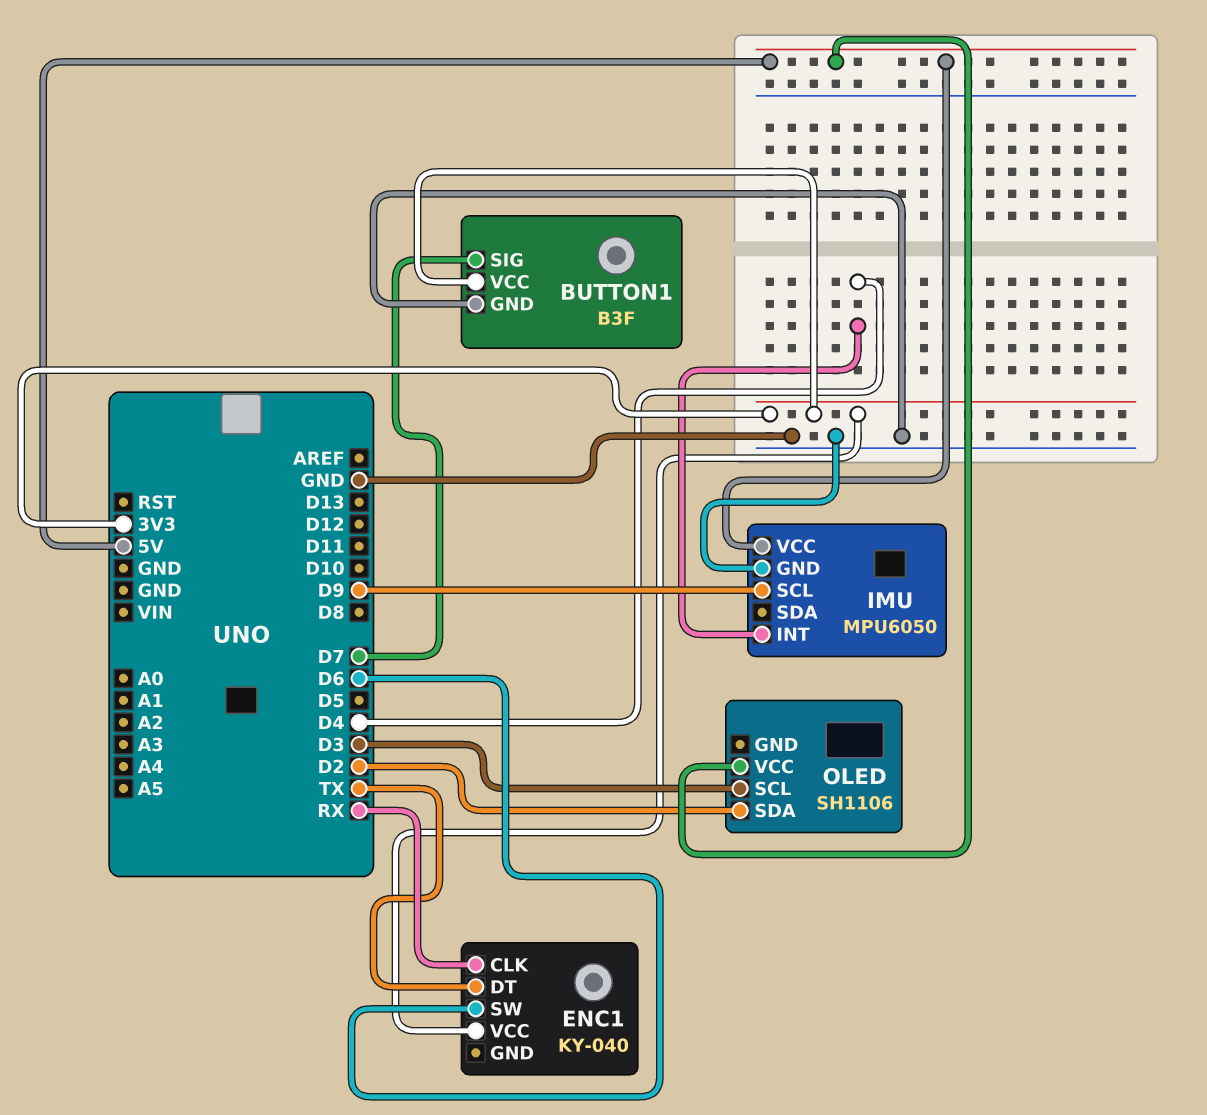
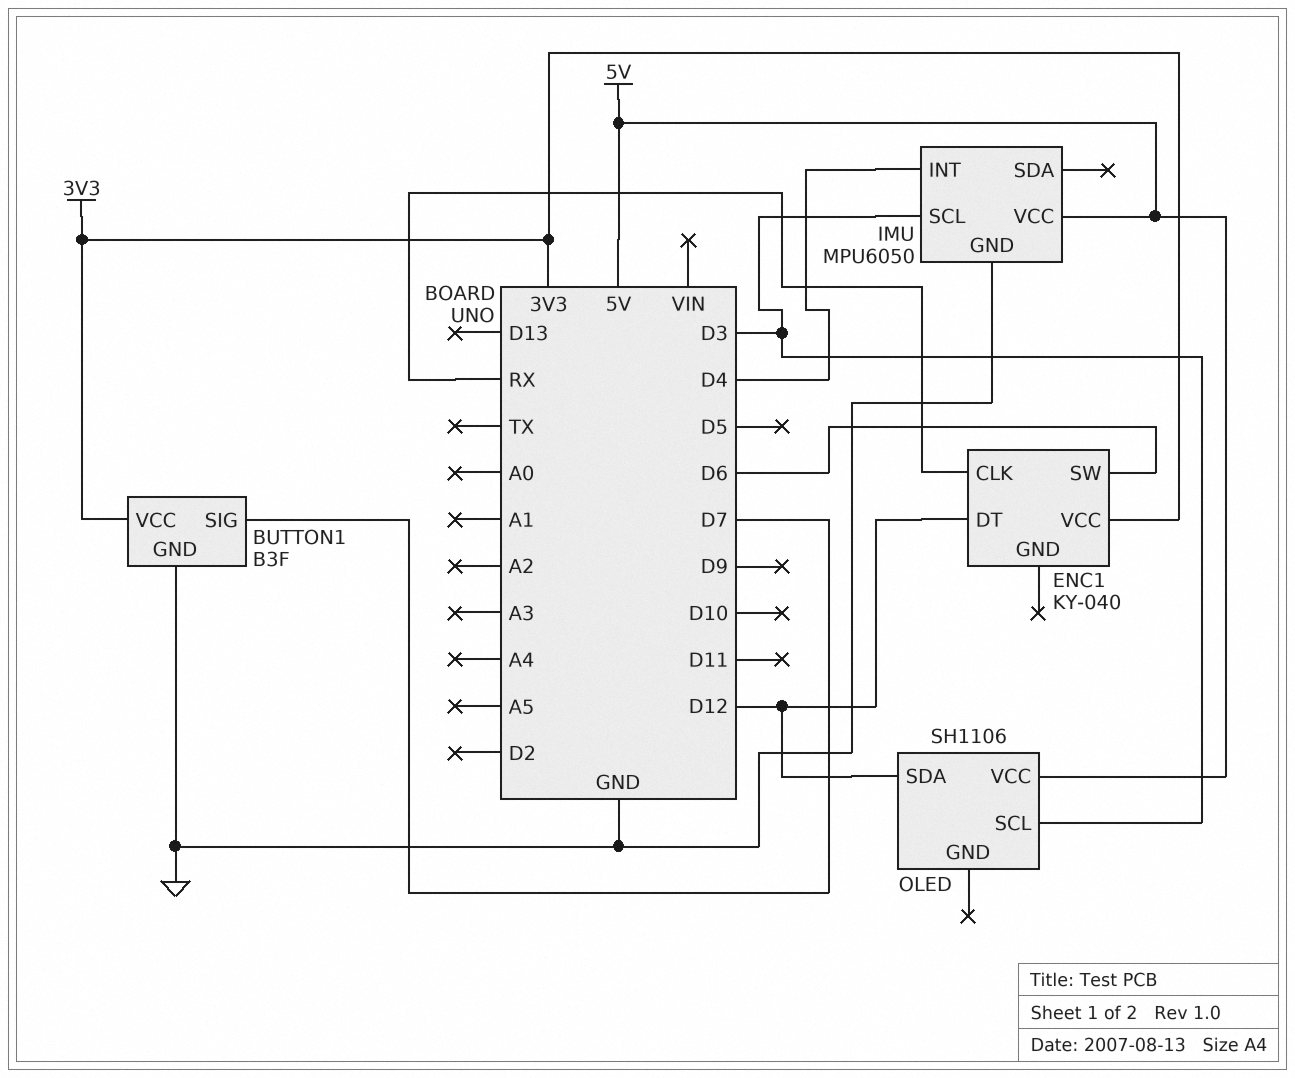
ENC1 pin DT: TX -> D12
IMU pin SCL: D9 -> D3
OLED pin SDA: D2 -> D12

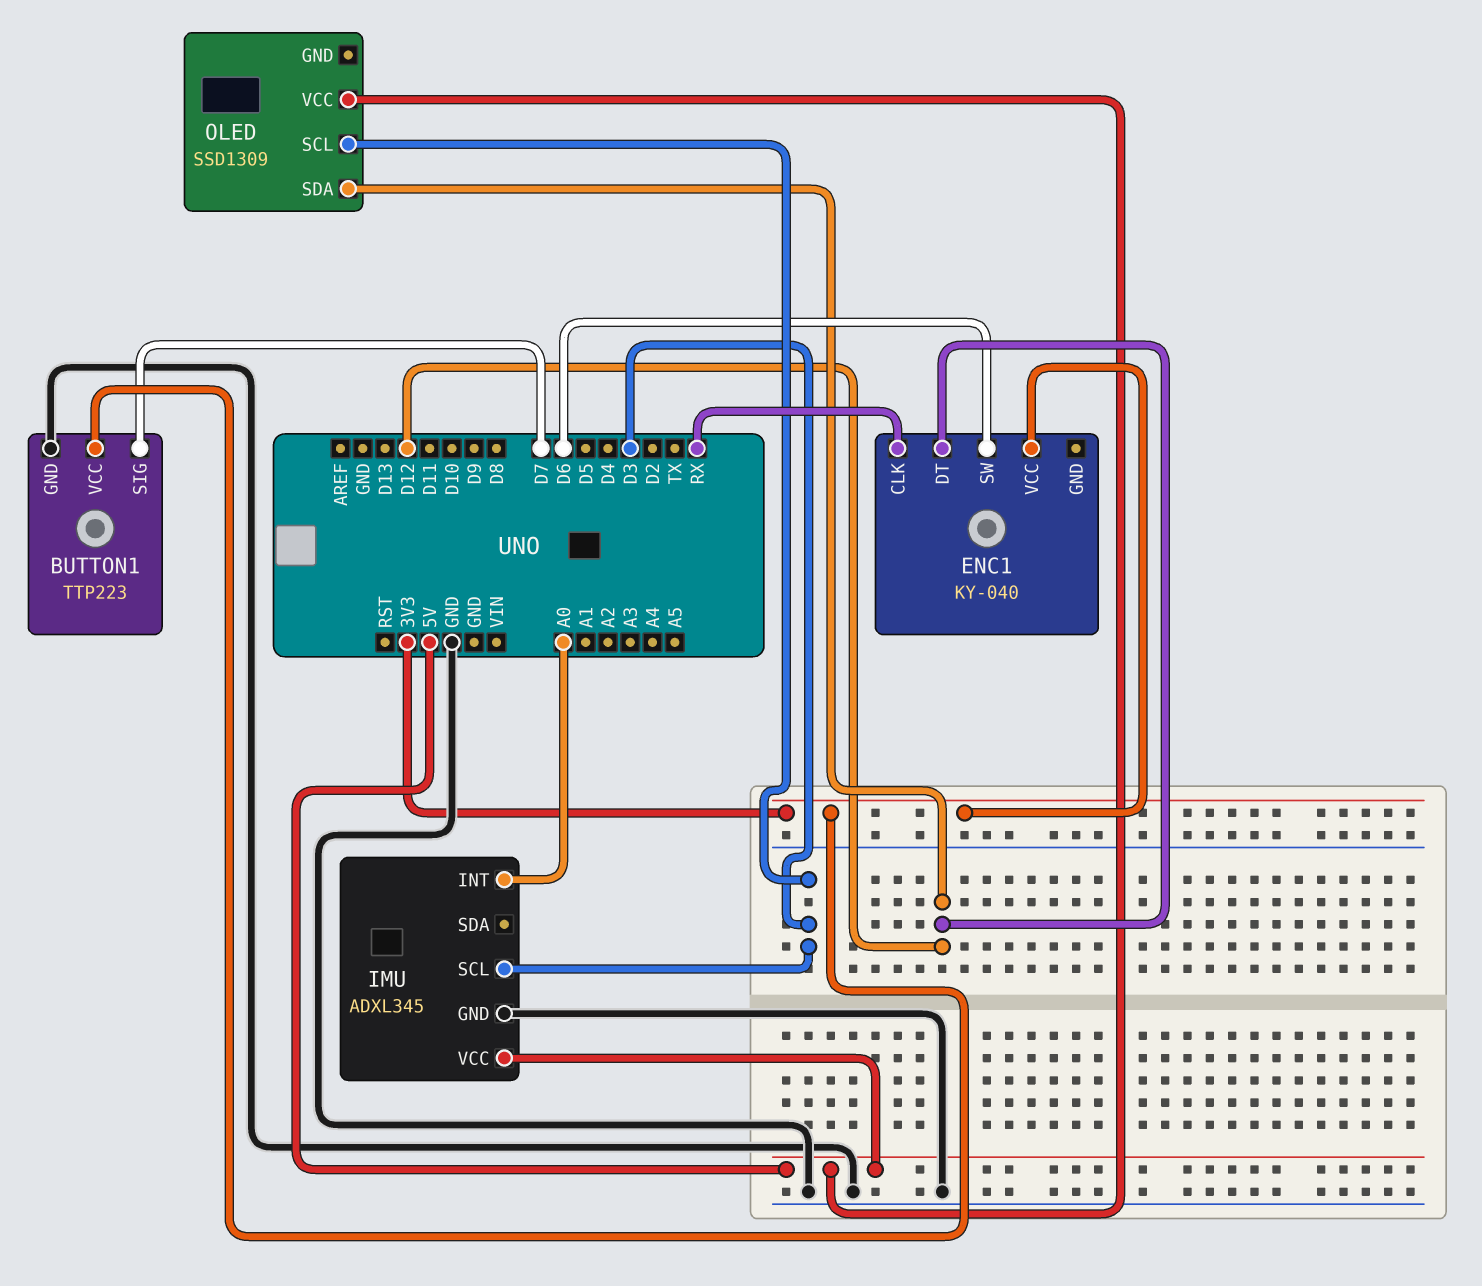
BUTTON1: B3F -> TTP223
IMU: MPU6050 -> ADXL345
IMU pin INT: D4 -> A0
OLED: SH1106 -> SSD1309

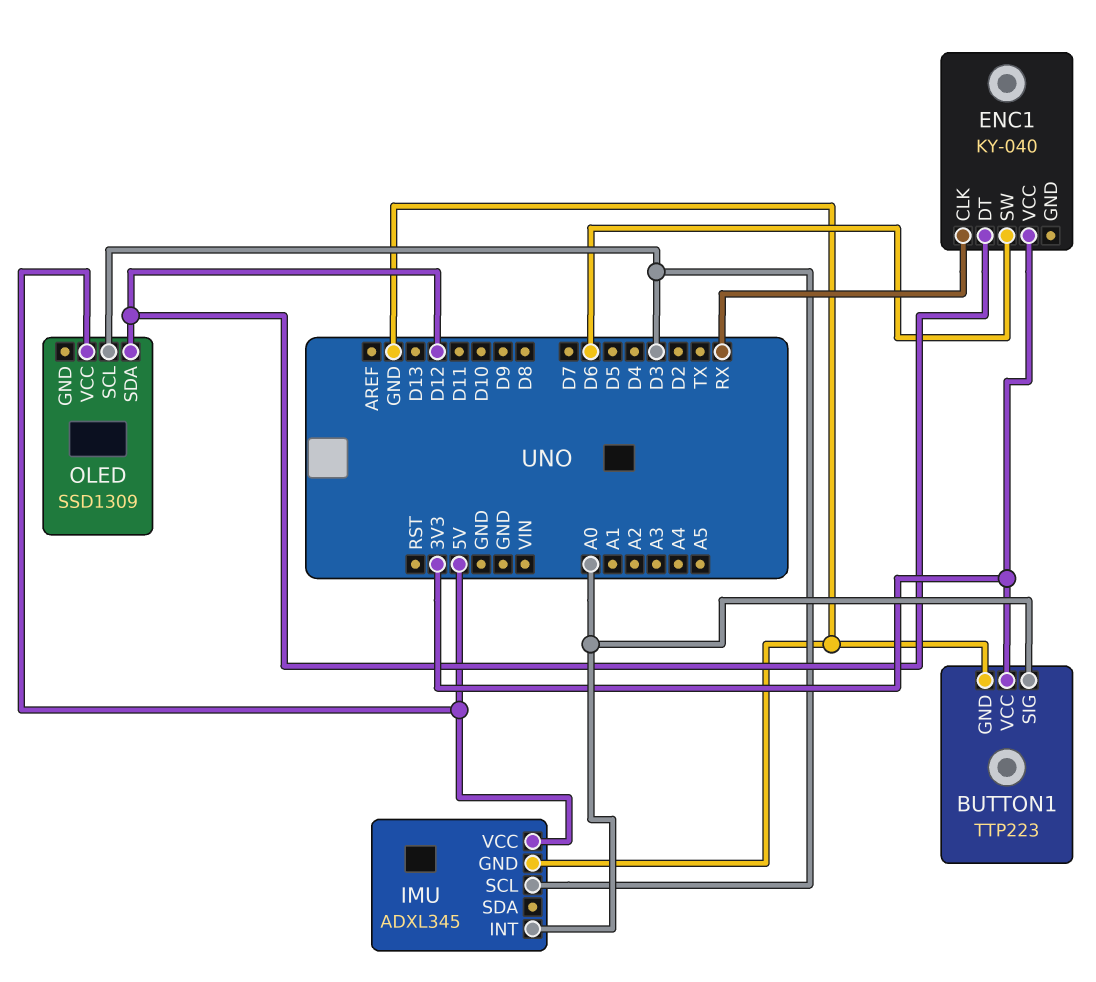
BUTTON1 pin SIG: D7 -> A0

